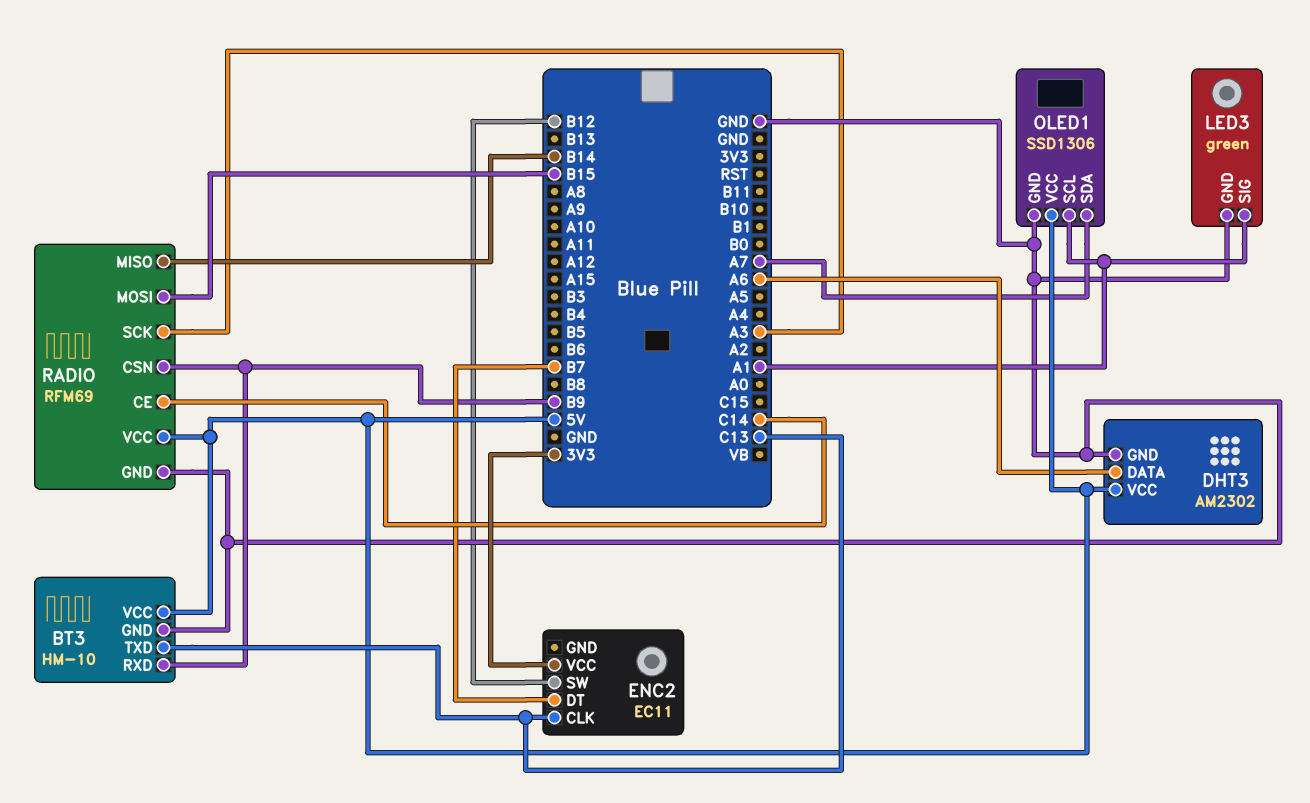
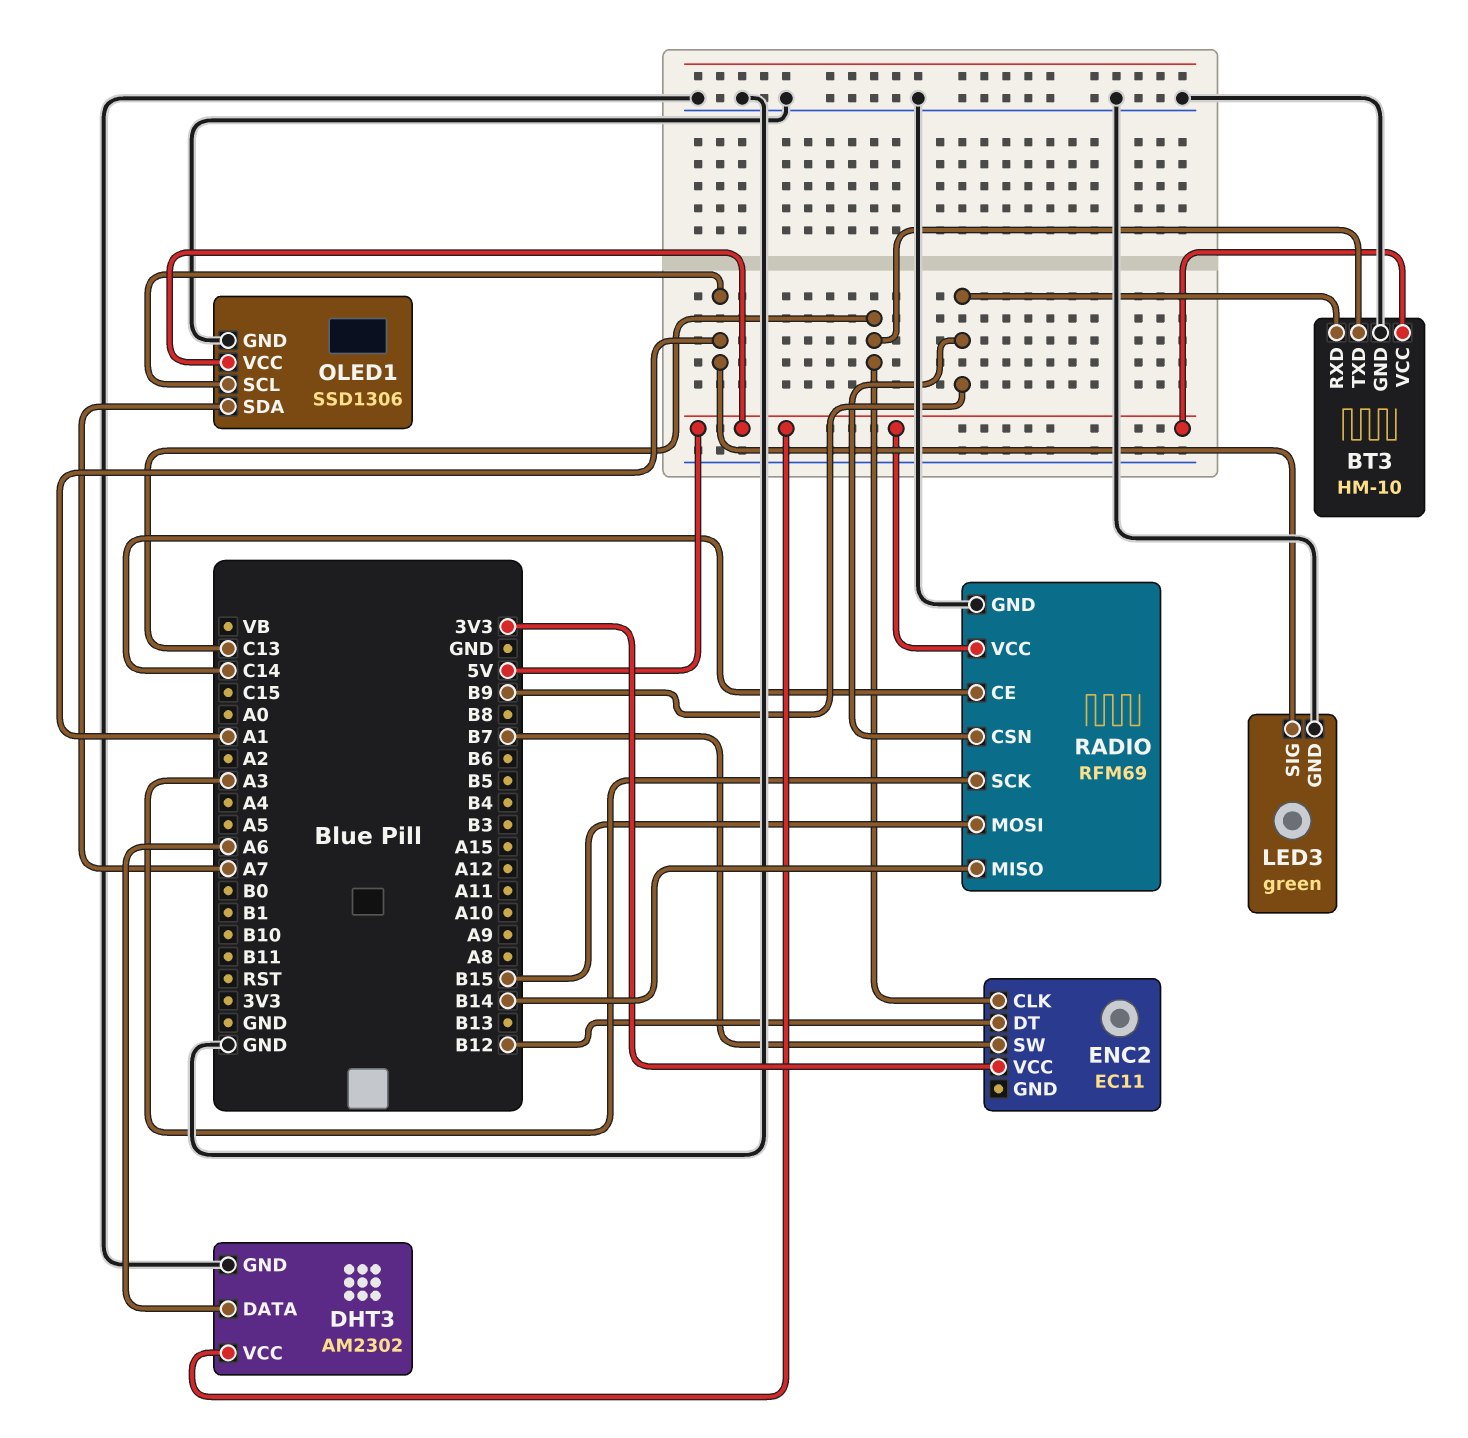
ENC2 pin DT: B7 -> B12
ENC2 pin SW: B12 -> B7

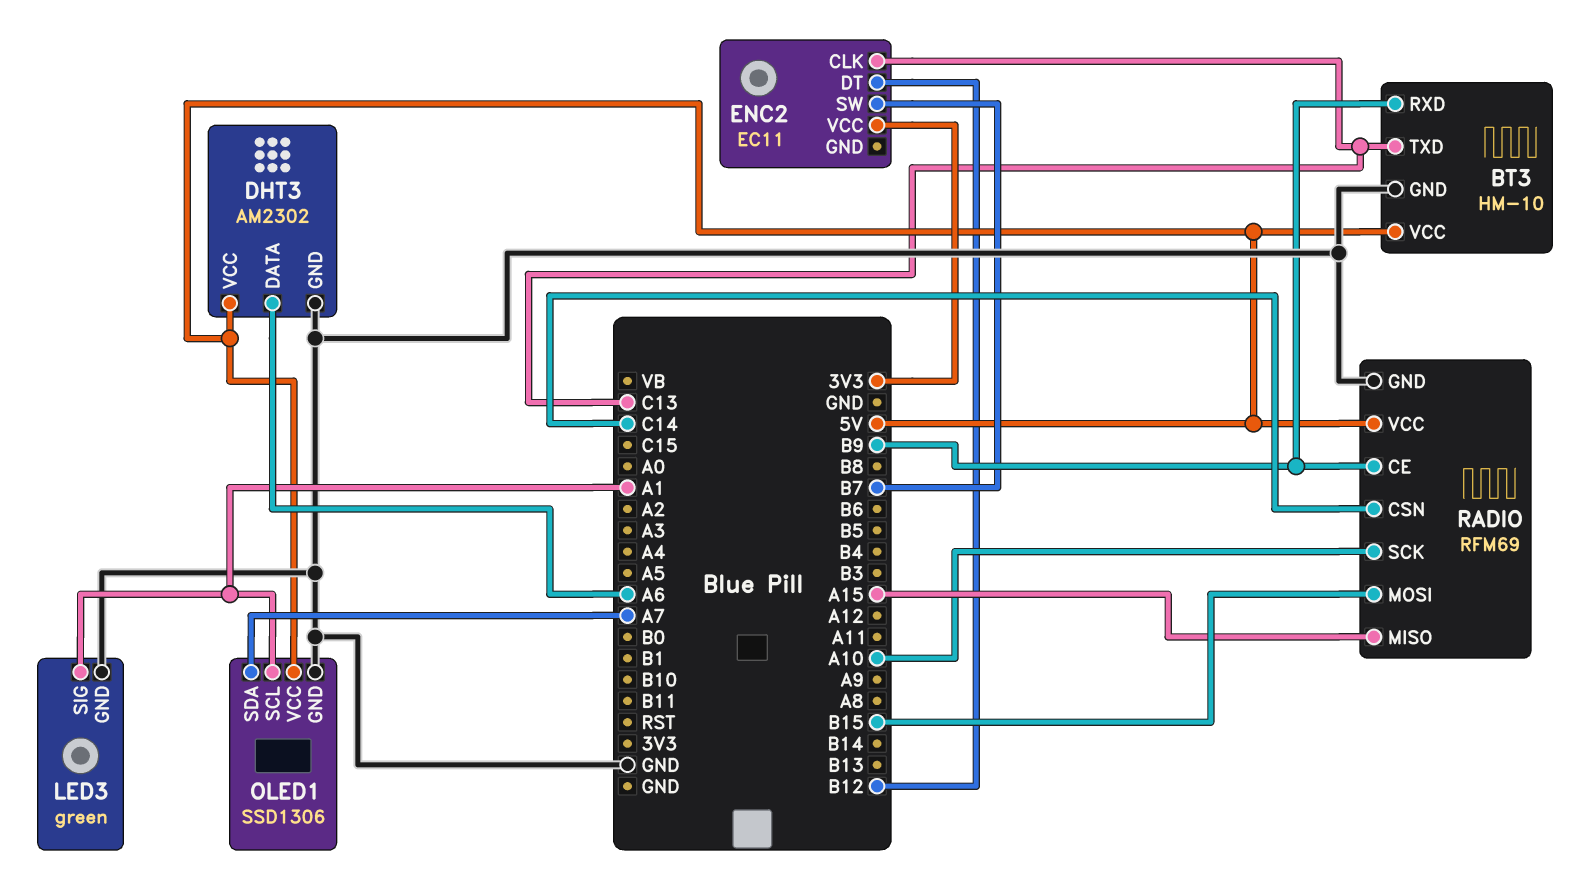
RADIO pin CE: C14 -> B9
RADIO pin CSN: B9 -> C14
RADIO pin MISO: B14 -> A15
RADIO pin SCK: A3 -> A10

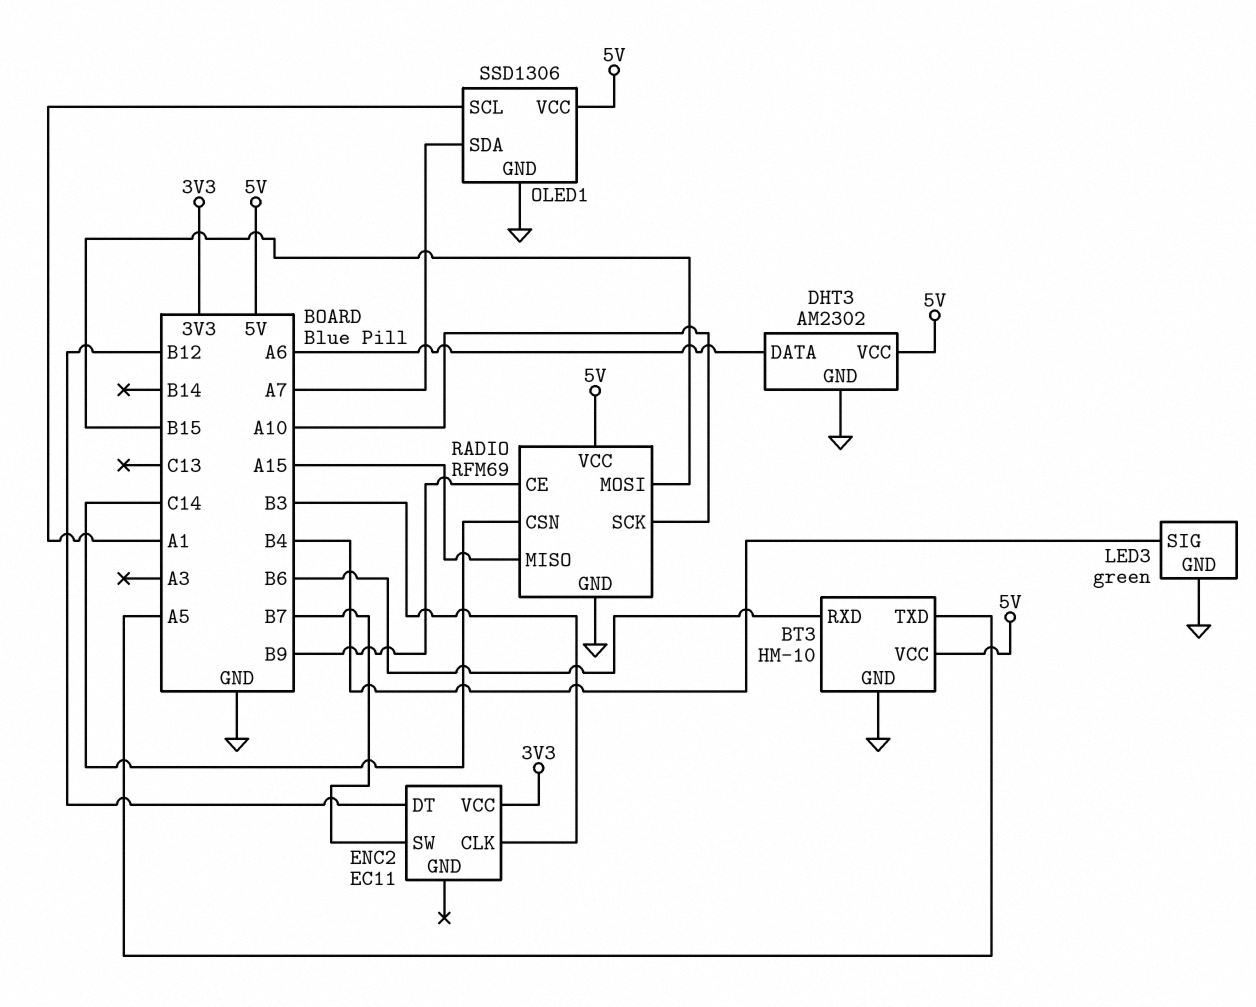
BT3 pin RXD: B9 -> B6
BT3 pin TXD: C13 -> A5
ENC2 pin CLK: C13 -> B3
LED3 pin SIG: A1 -> B4

